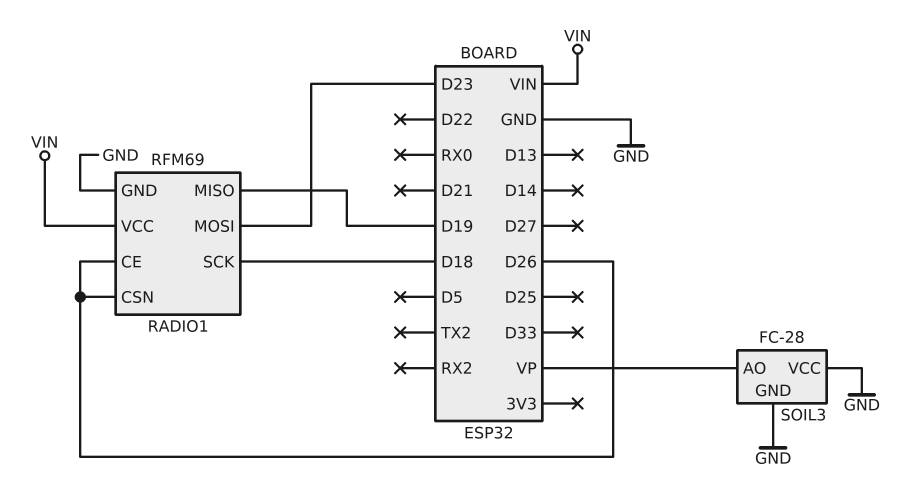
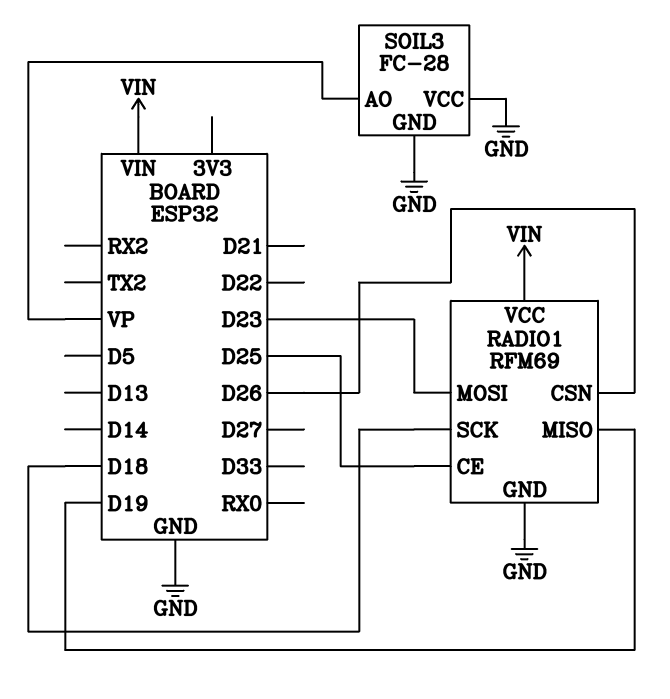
RADIO1 pin CE: D26 -> D25

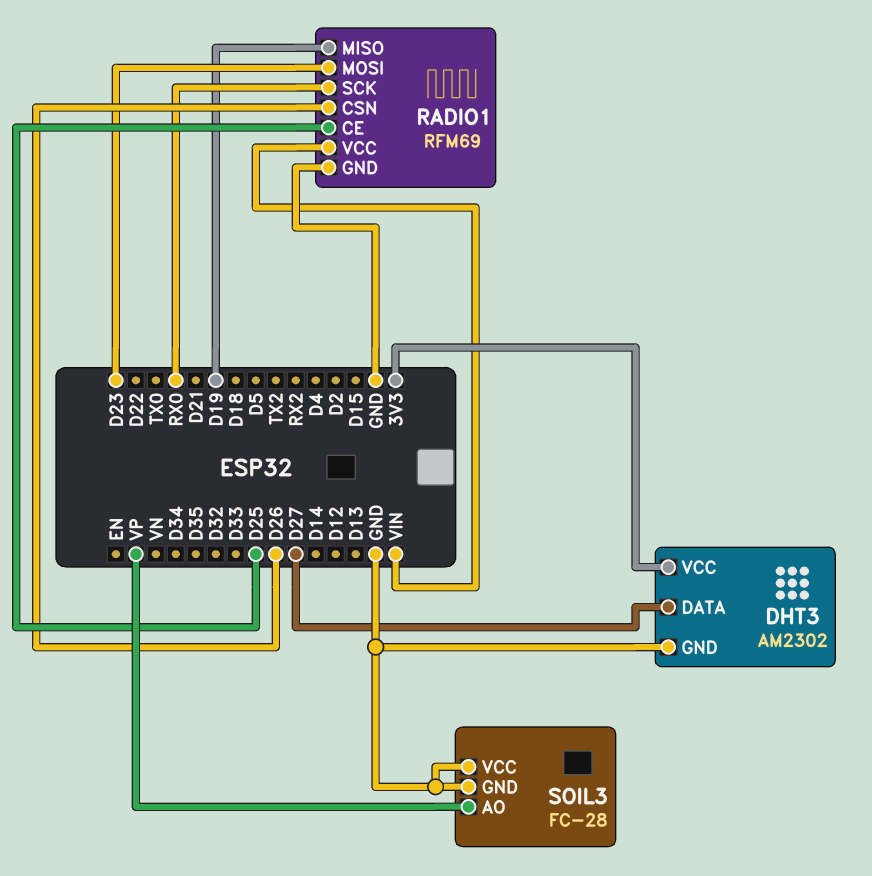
DHT3: none -> AM2302
DHT3 pin DATA: none -> D27
DHT3 pin GND: none -> GND
DHT3 pin VCC: none -> 3V3
RADIO1 pin SCK: D18 -> RX0

